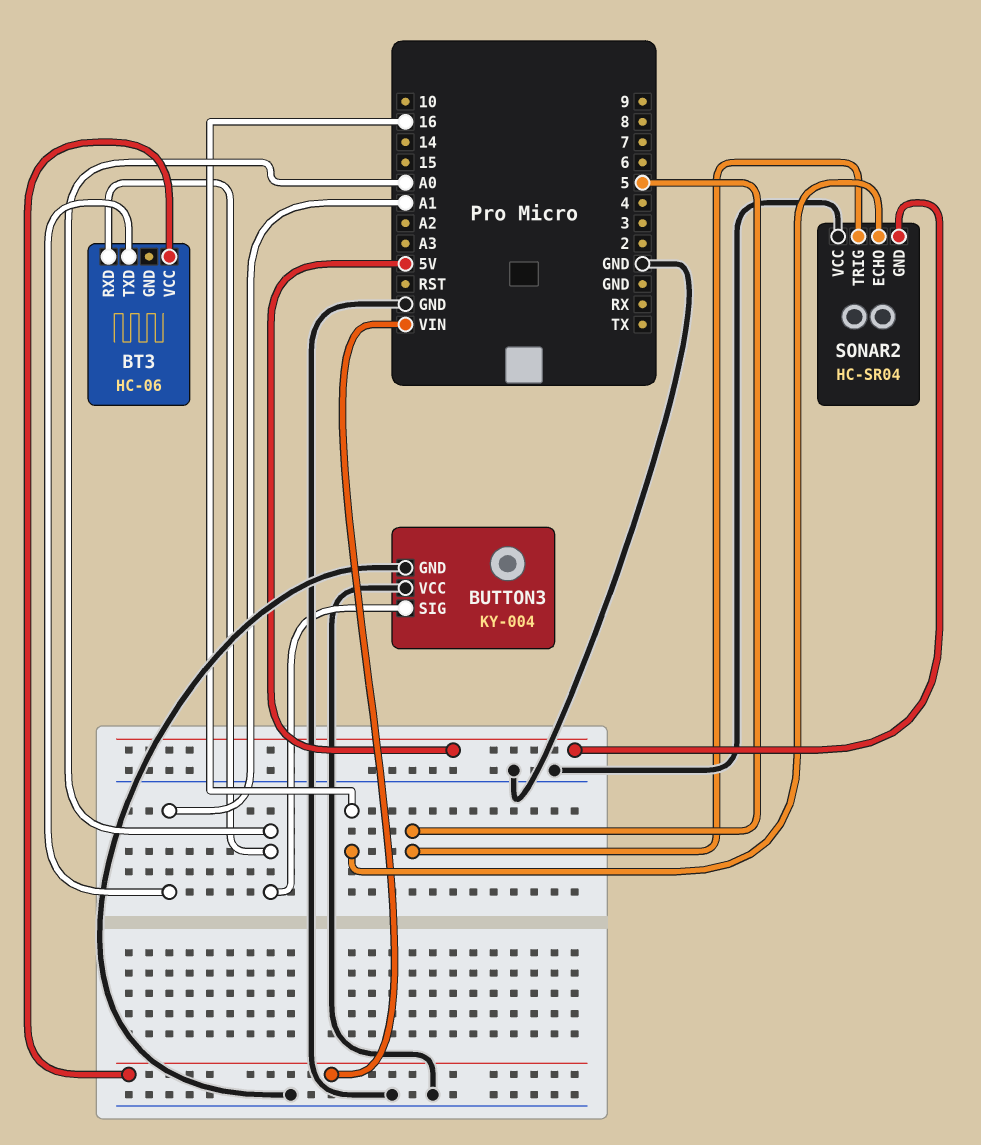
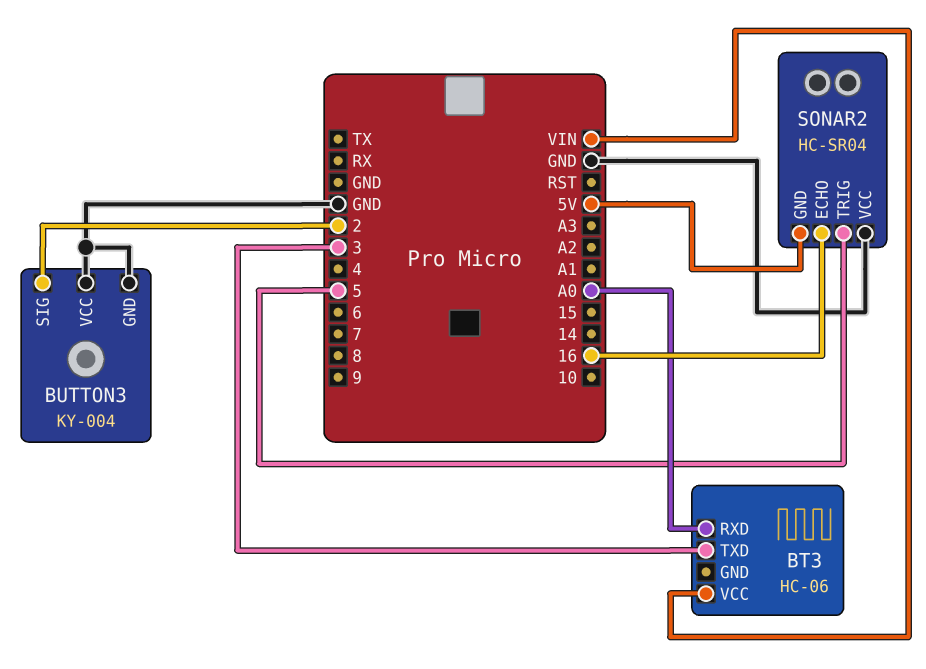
BT3 pin TXD: A1 -> 3
BUTTON3 pin SIG: A0 -> 2

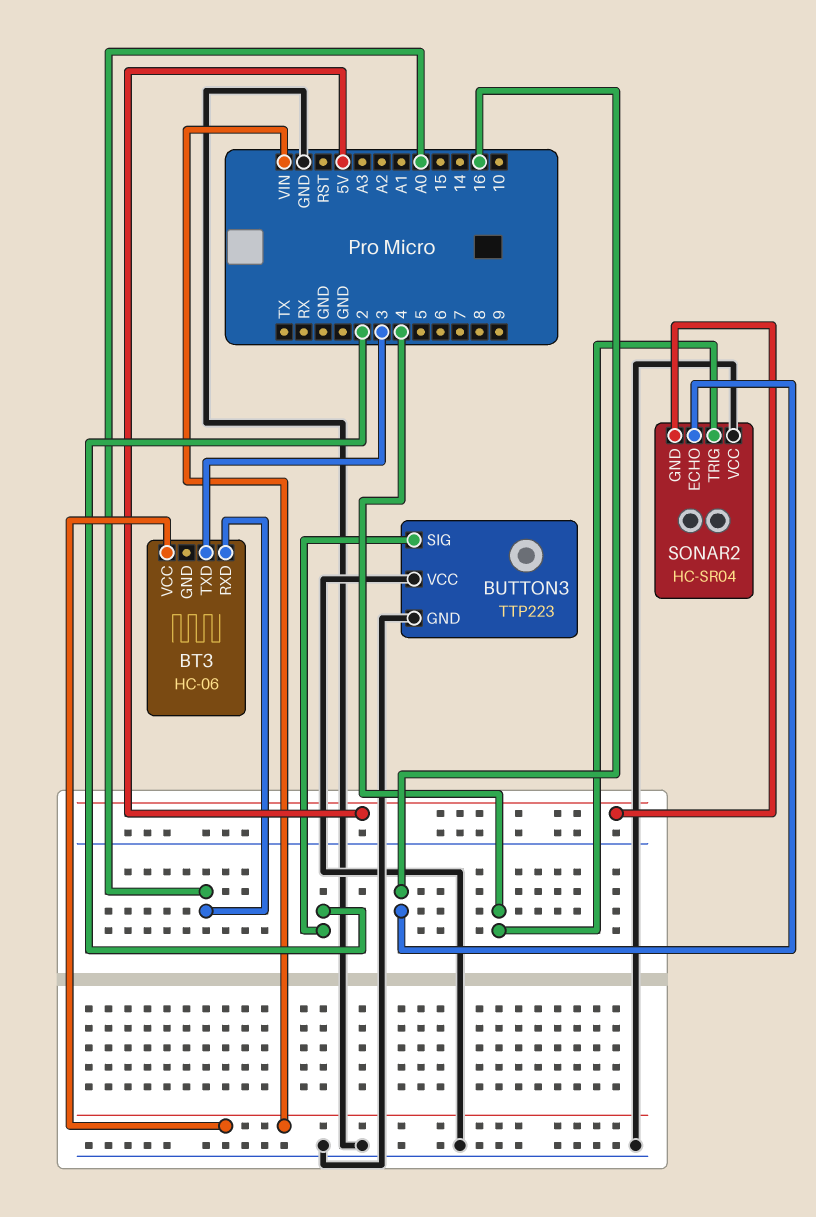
BUTTON3: KY-004 -> TTP223
SONAR2 pin TRIG: 5 -> 4

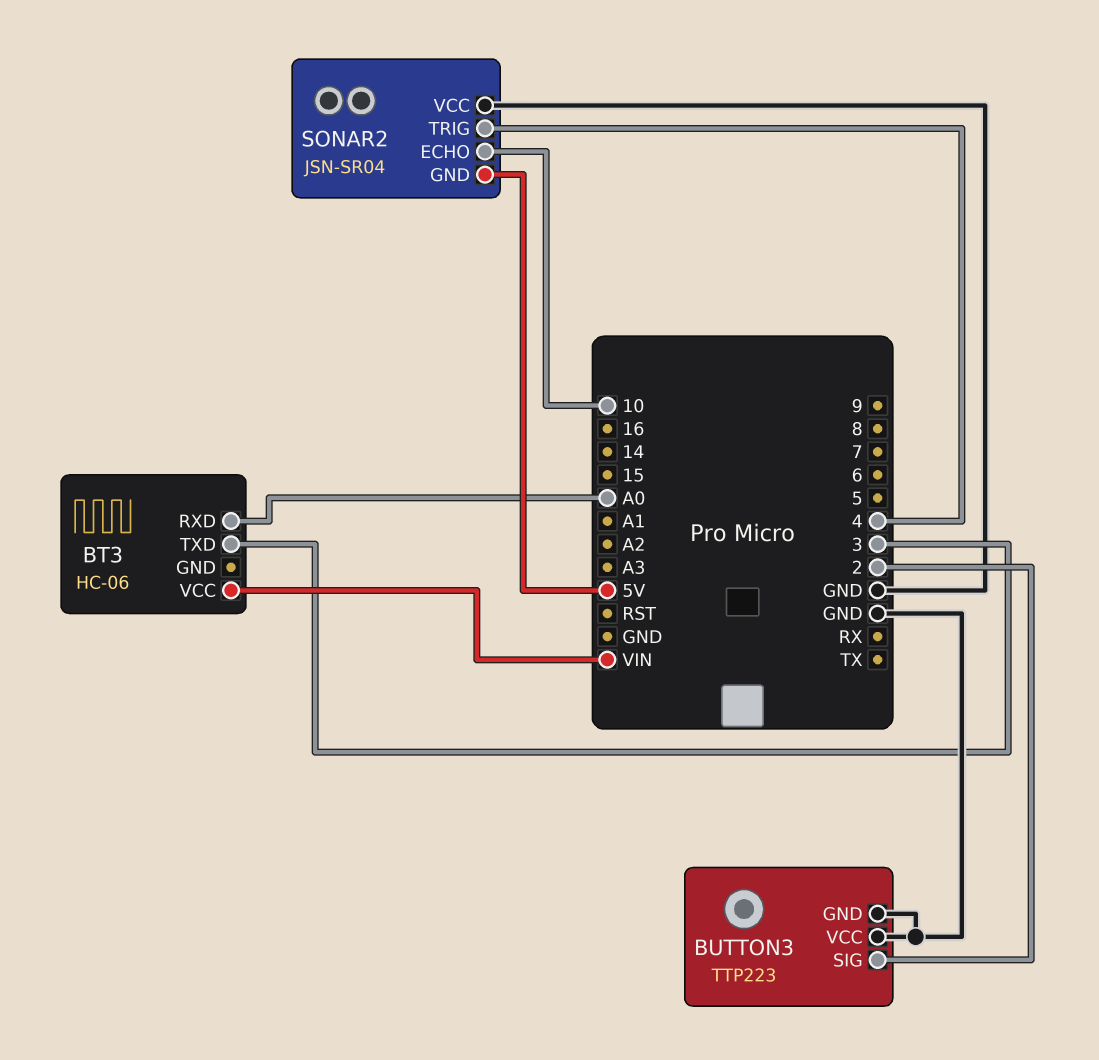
SONAR2: HC-SR04 -> JSN-SR04
SONAR2 pin ECHO: 16 -> 10

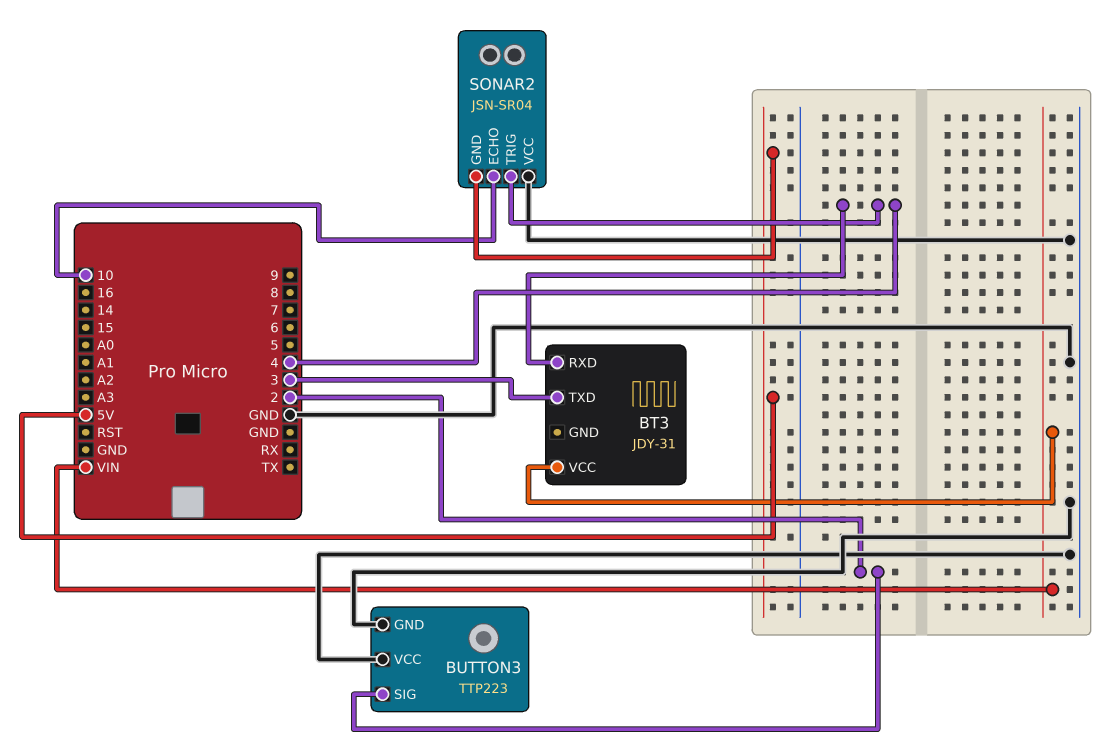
BT3: HC-06 -> JDY-31
BT3 pin RXD: A0 -> 4

